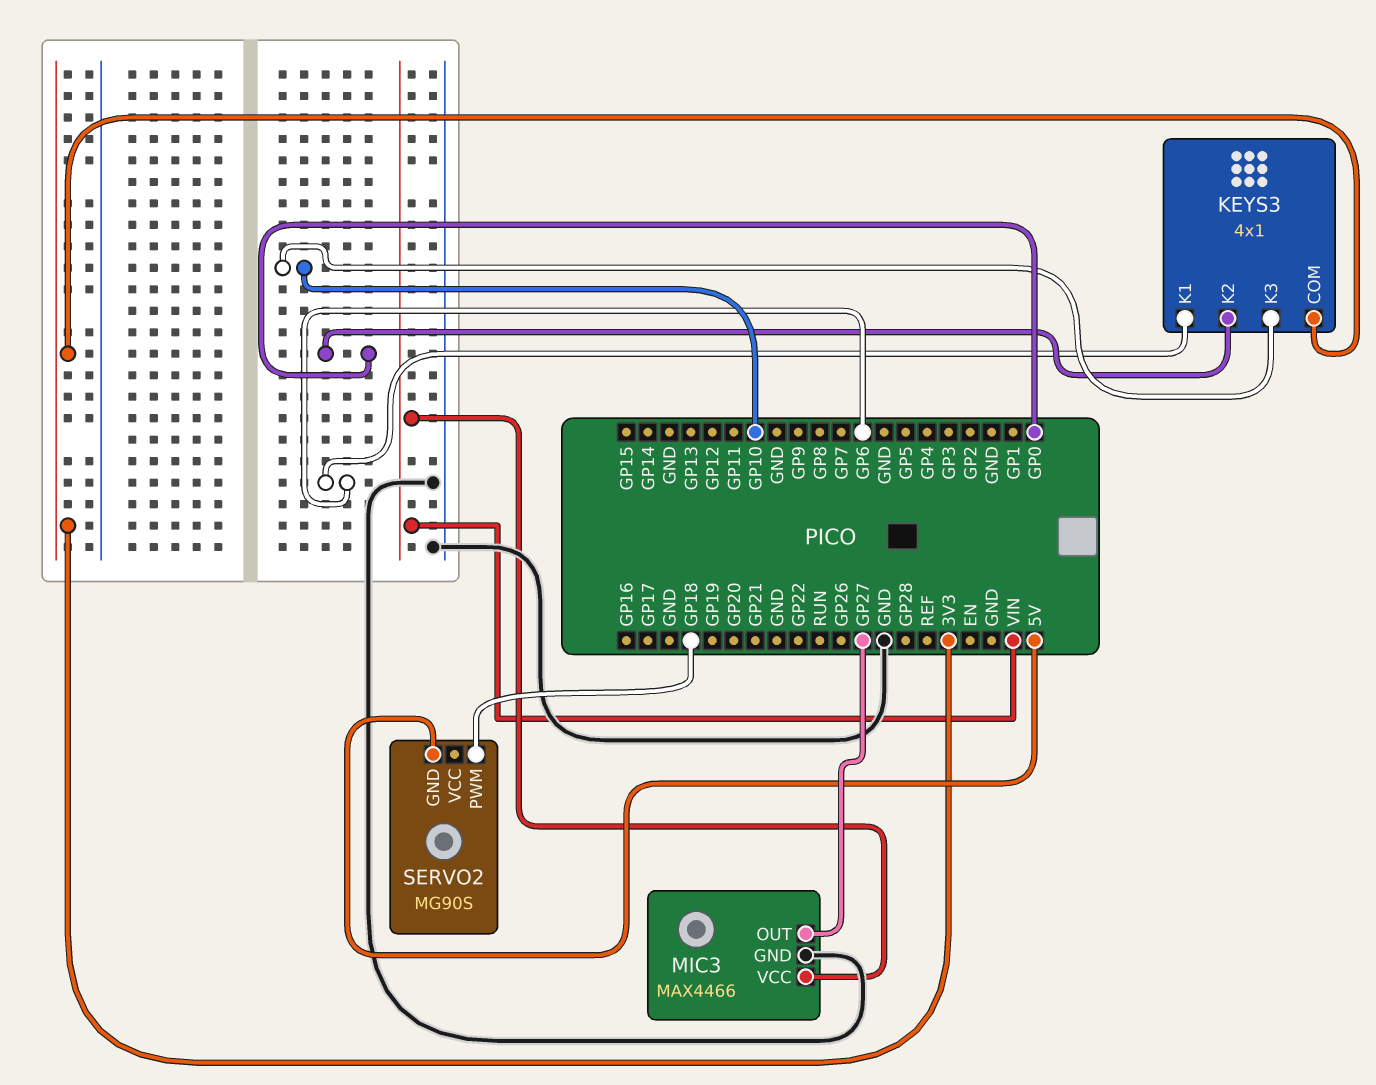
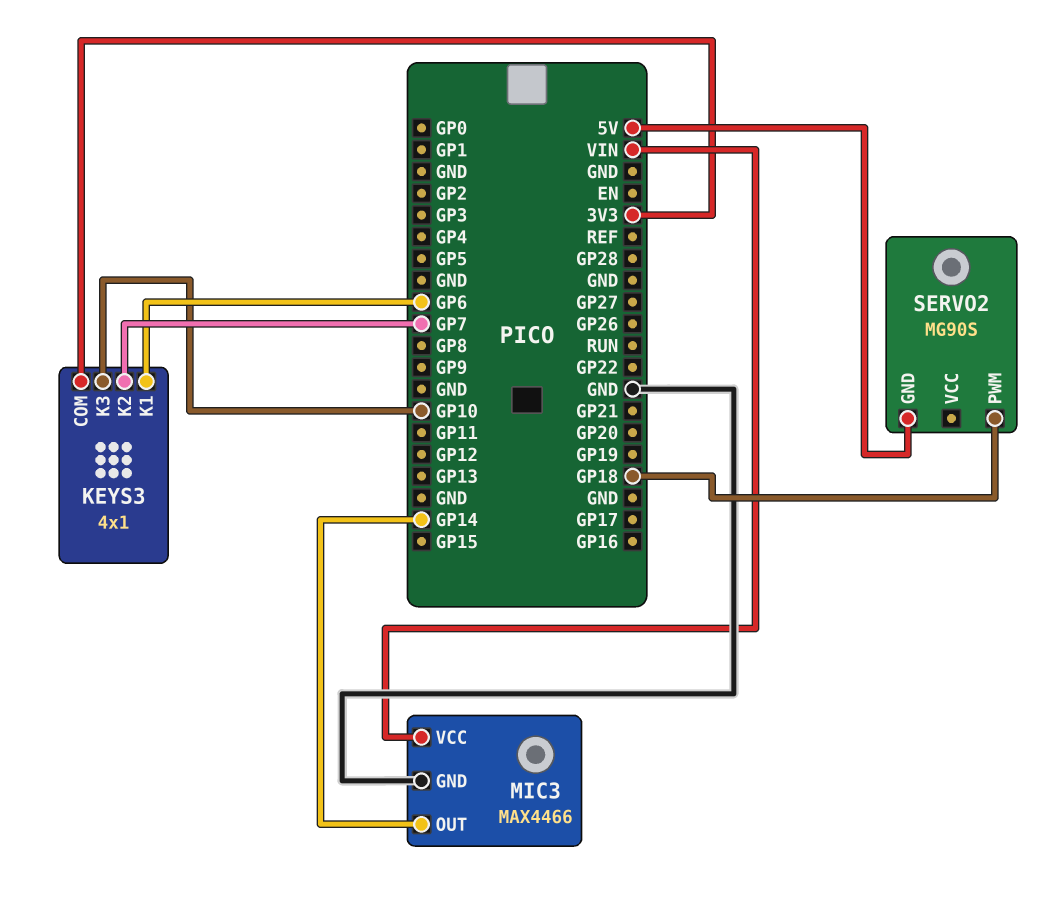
KEYS3 pin K2: GP0 -> GP7
MIC3 pin OUT: GP27 -> GP14

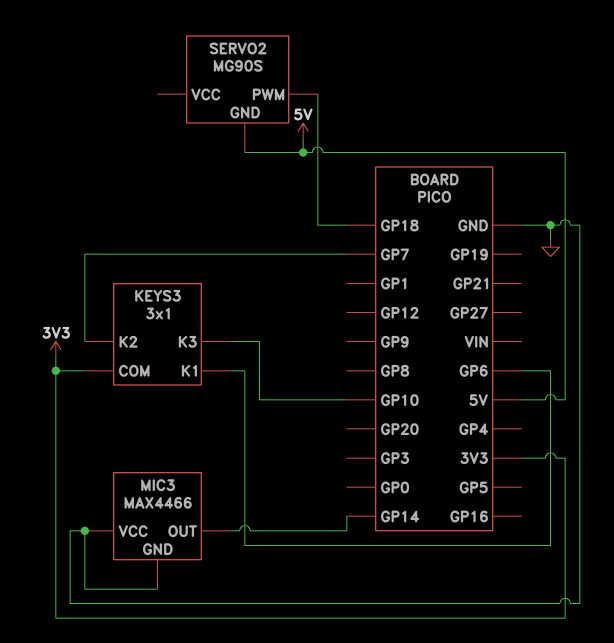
KEYS3: 4x1 -> 3x1
MIC3 pin VCC: VIN -> GND

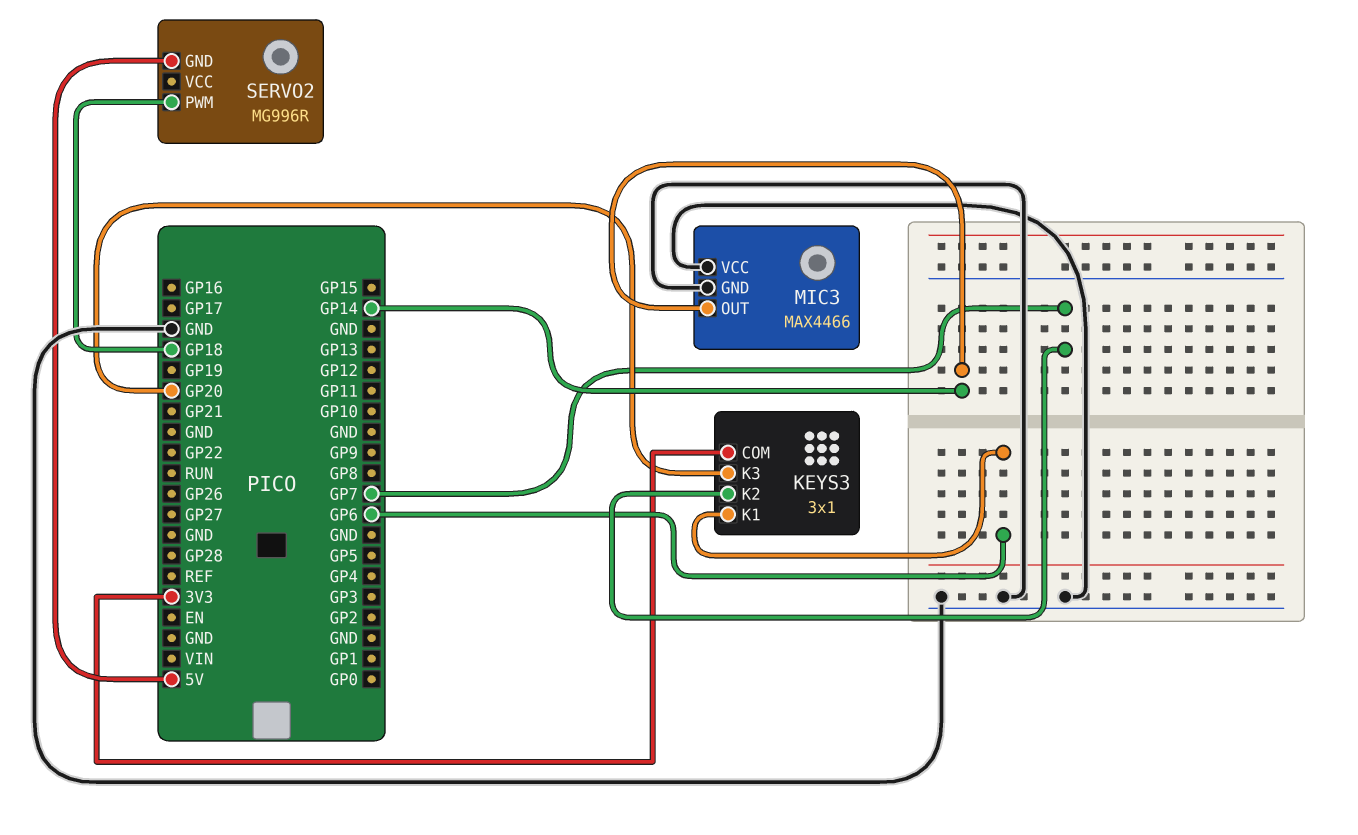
KEYS3 pin K3: GP10 -> GP20
SERVO2: MG90S -> MG996R

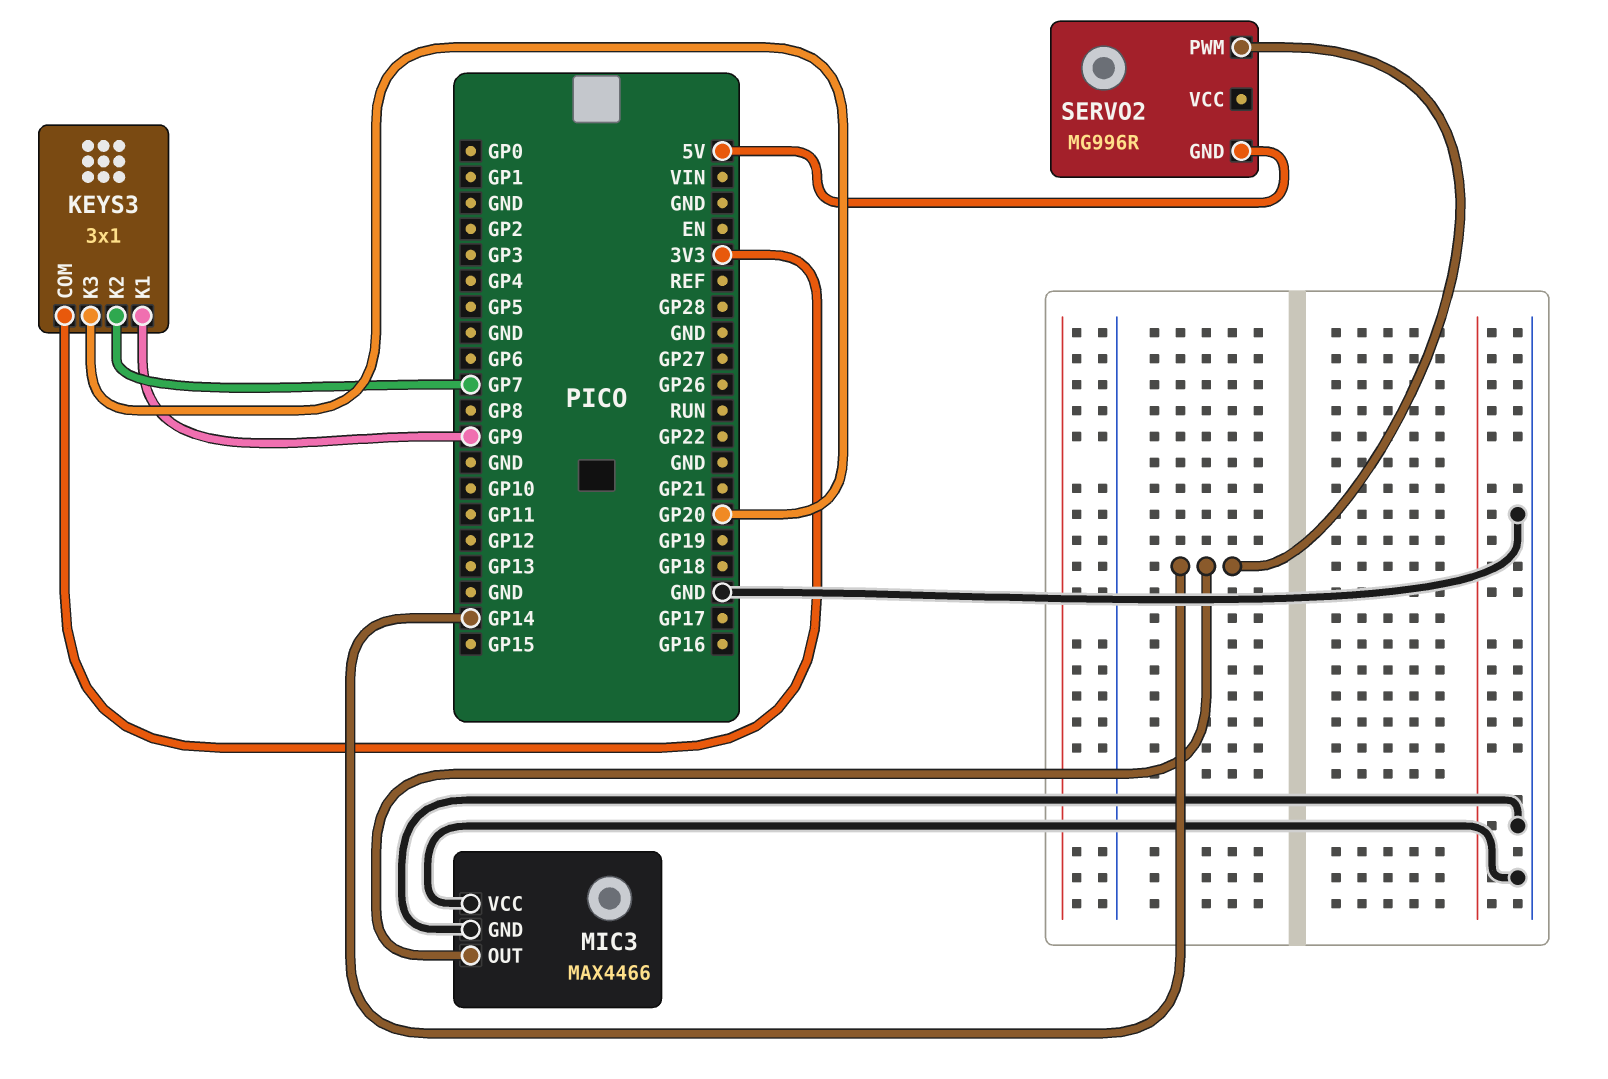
KEYS3 pin K1: GP6 -> GP9
SERVO2 pin PWM: GP18 -> GP14

